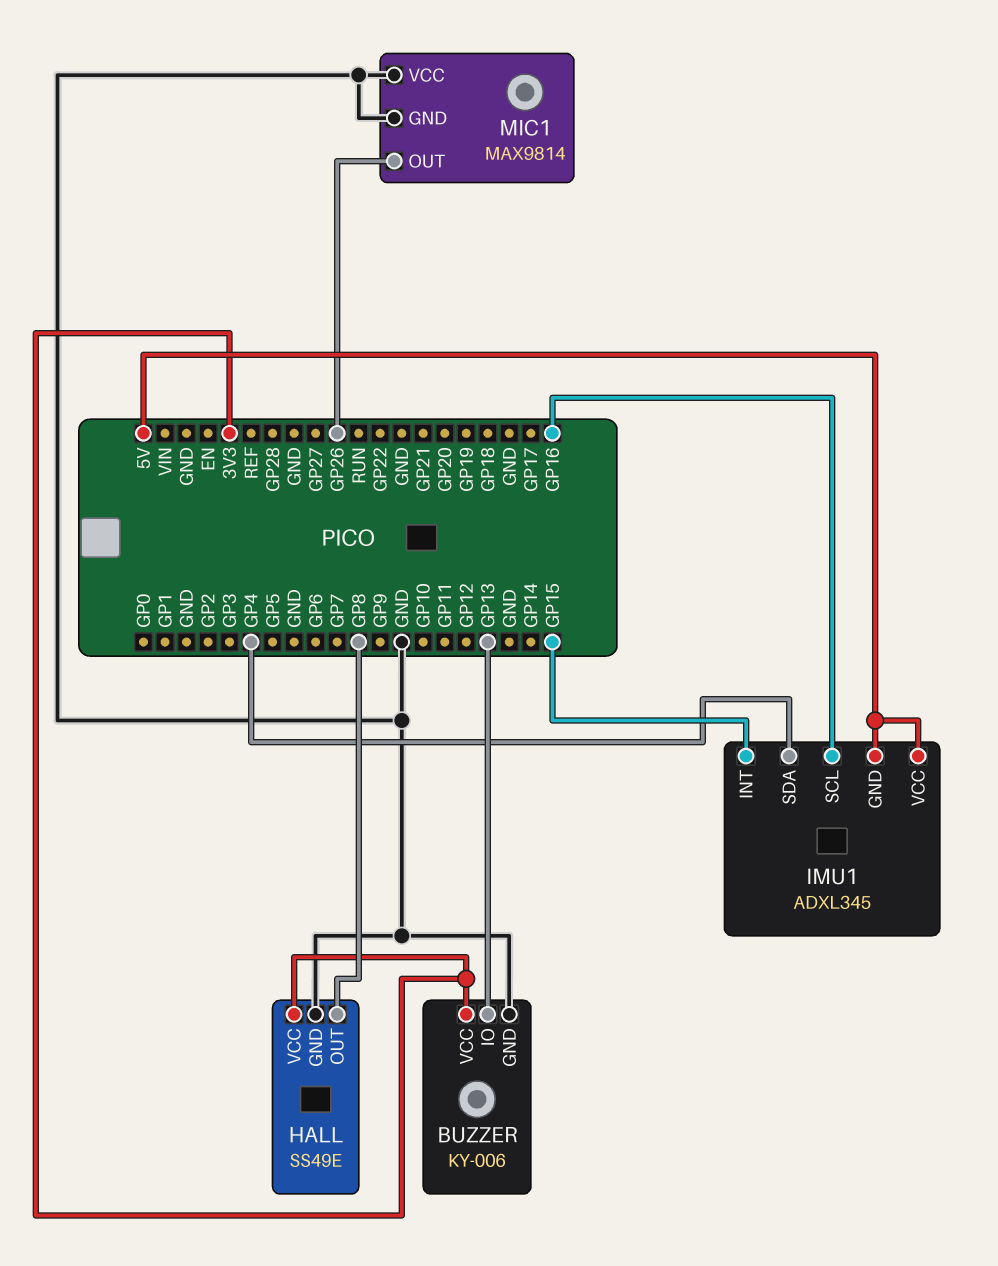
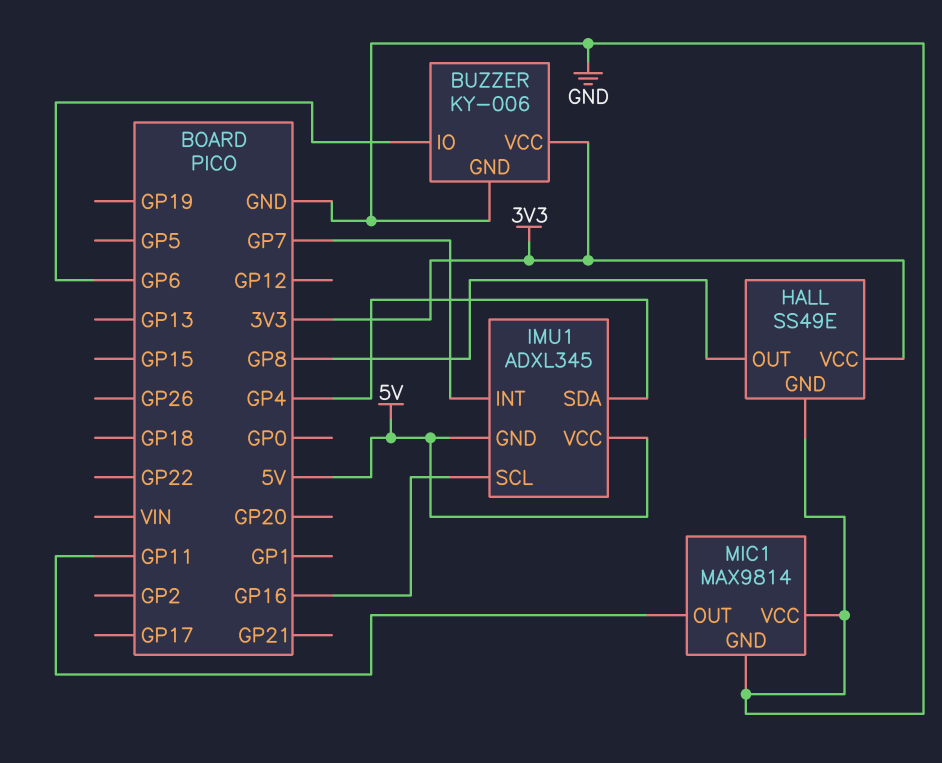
BUZZER pin IO: GP13 -> GP6
IMU1 pin INT: GP15 -> GP7
MIC1 pin OUT: GP26 -> GP11

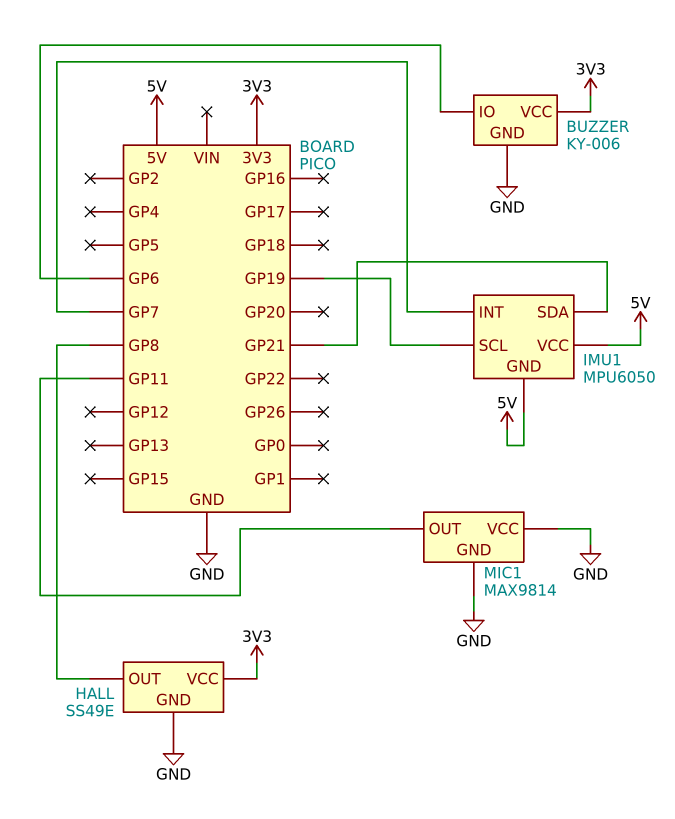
IMU1: ADXL345 -> MPU6050
IMU1 pin SCL: GP16 -> GP19
IMU1 pin SDA: GP4 -> GP21

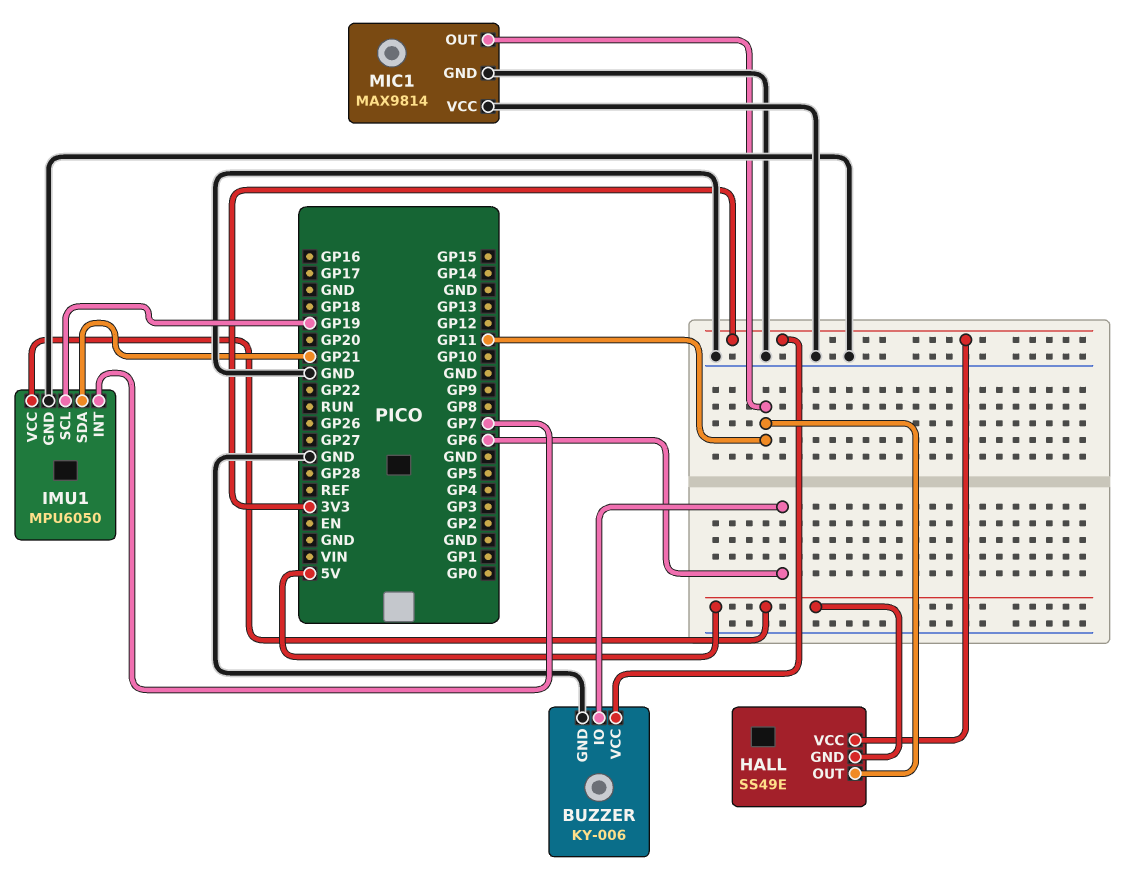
HALL pin GND: GND -> 5V
HALL pin OUT: GP8 -> GP11
IMU1 pin GND: 5V -> GND

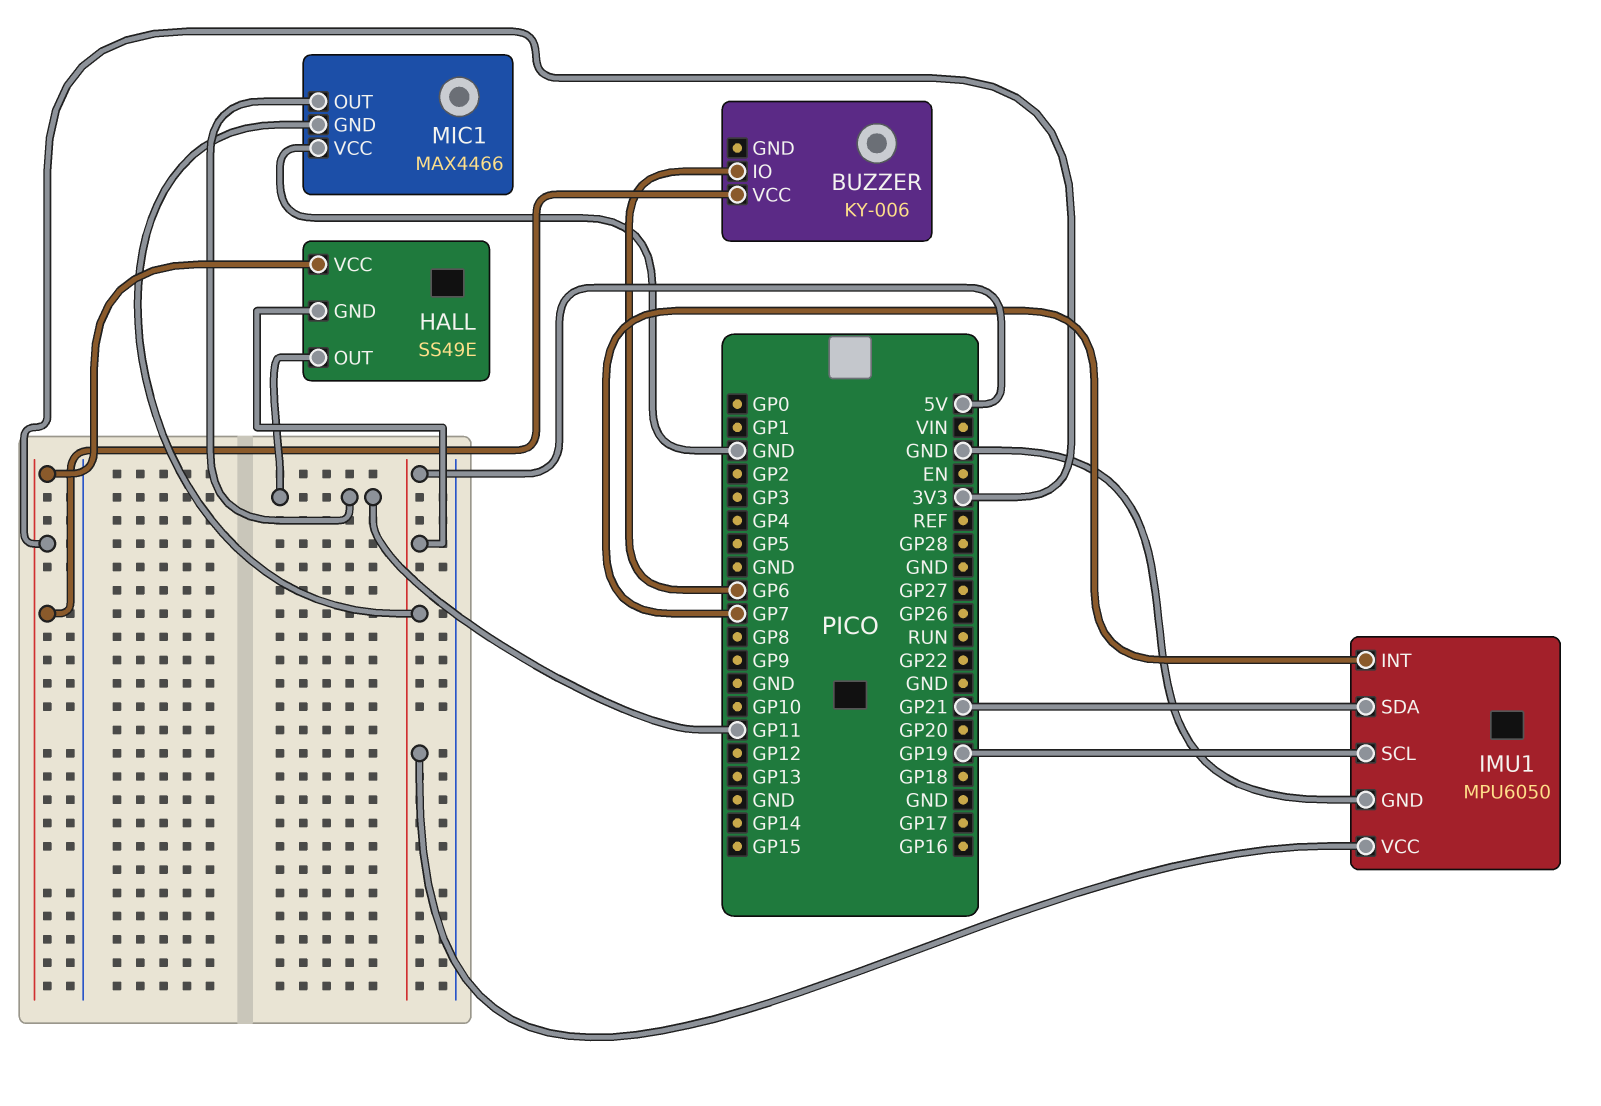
BUZZER pin GND: GND -> none
MIC1: MAX9814 -> MAX4466
MIC1 pin GND: GND -> 5V

